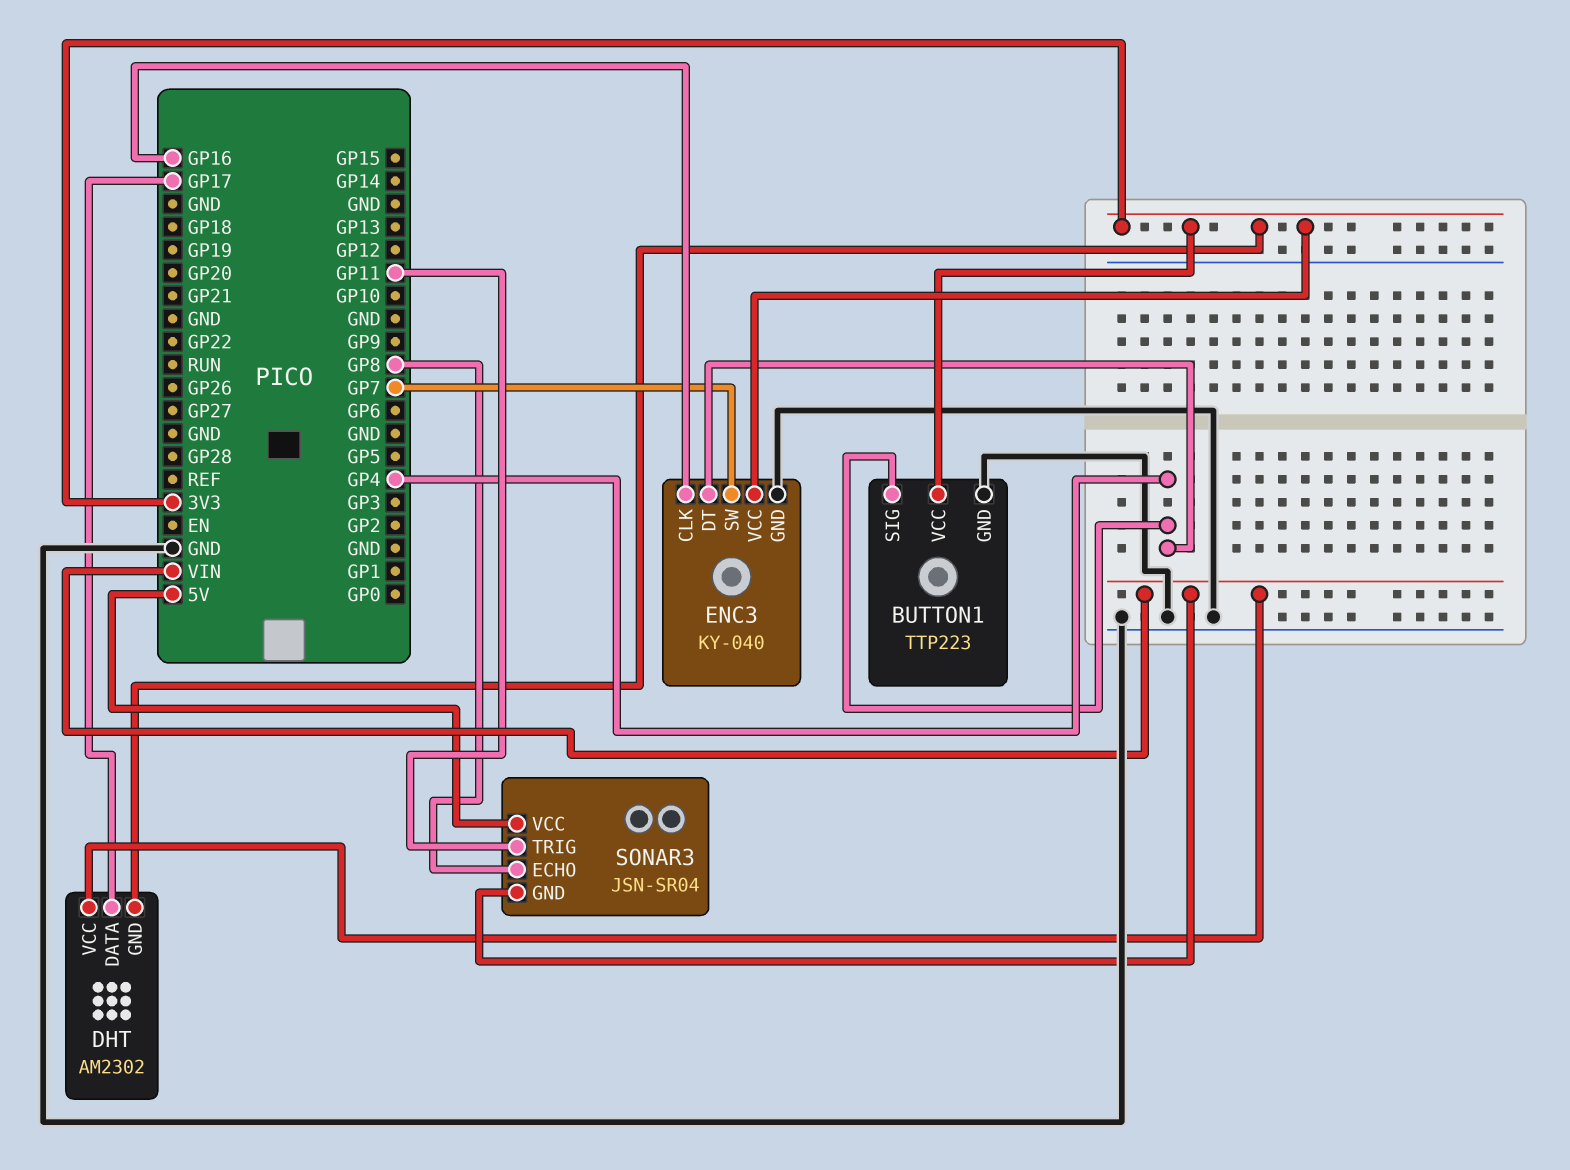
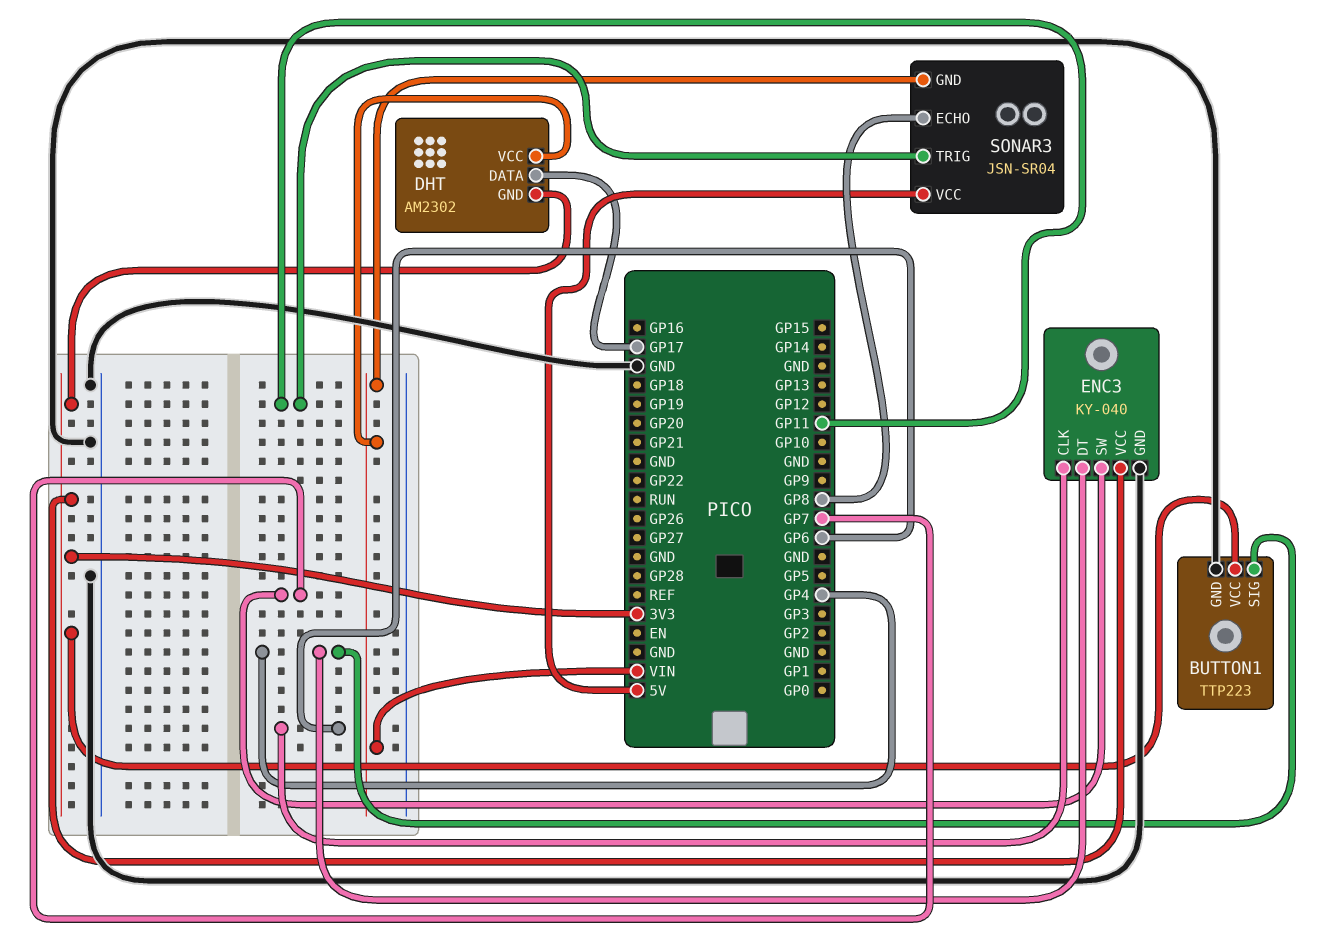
ENC3 pin CLK: GP16 -> GP6

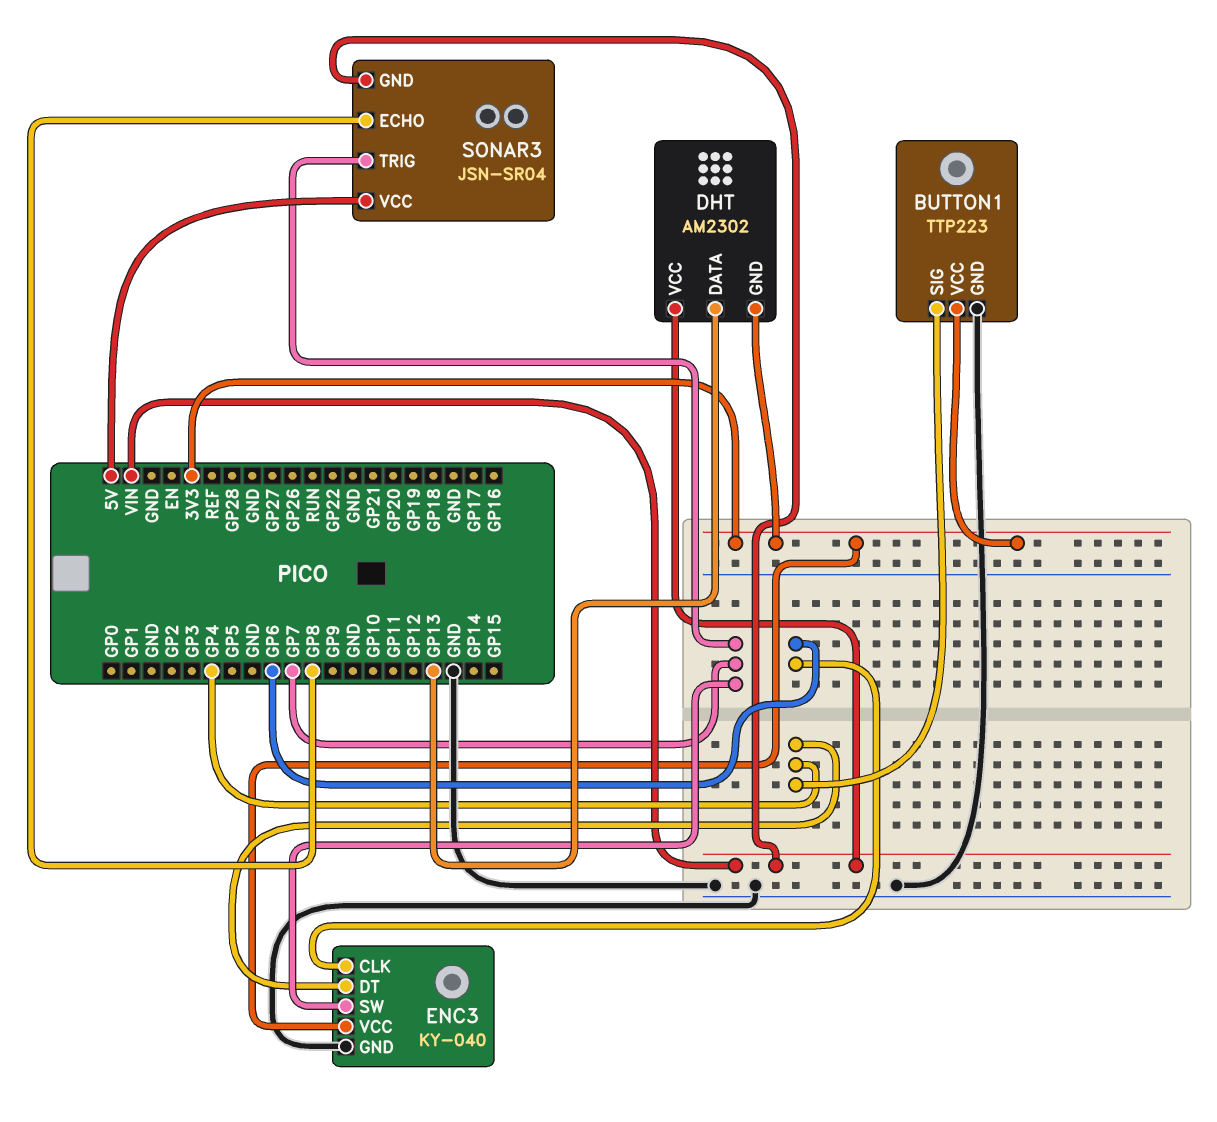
DHT pin DATA: GP17 -> GP13
SONAR3 pin TRIG: GP11 -> GP7

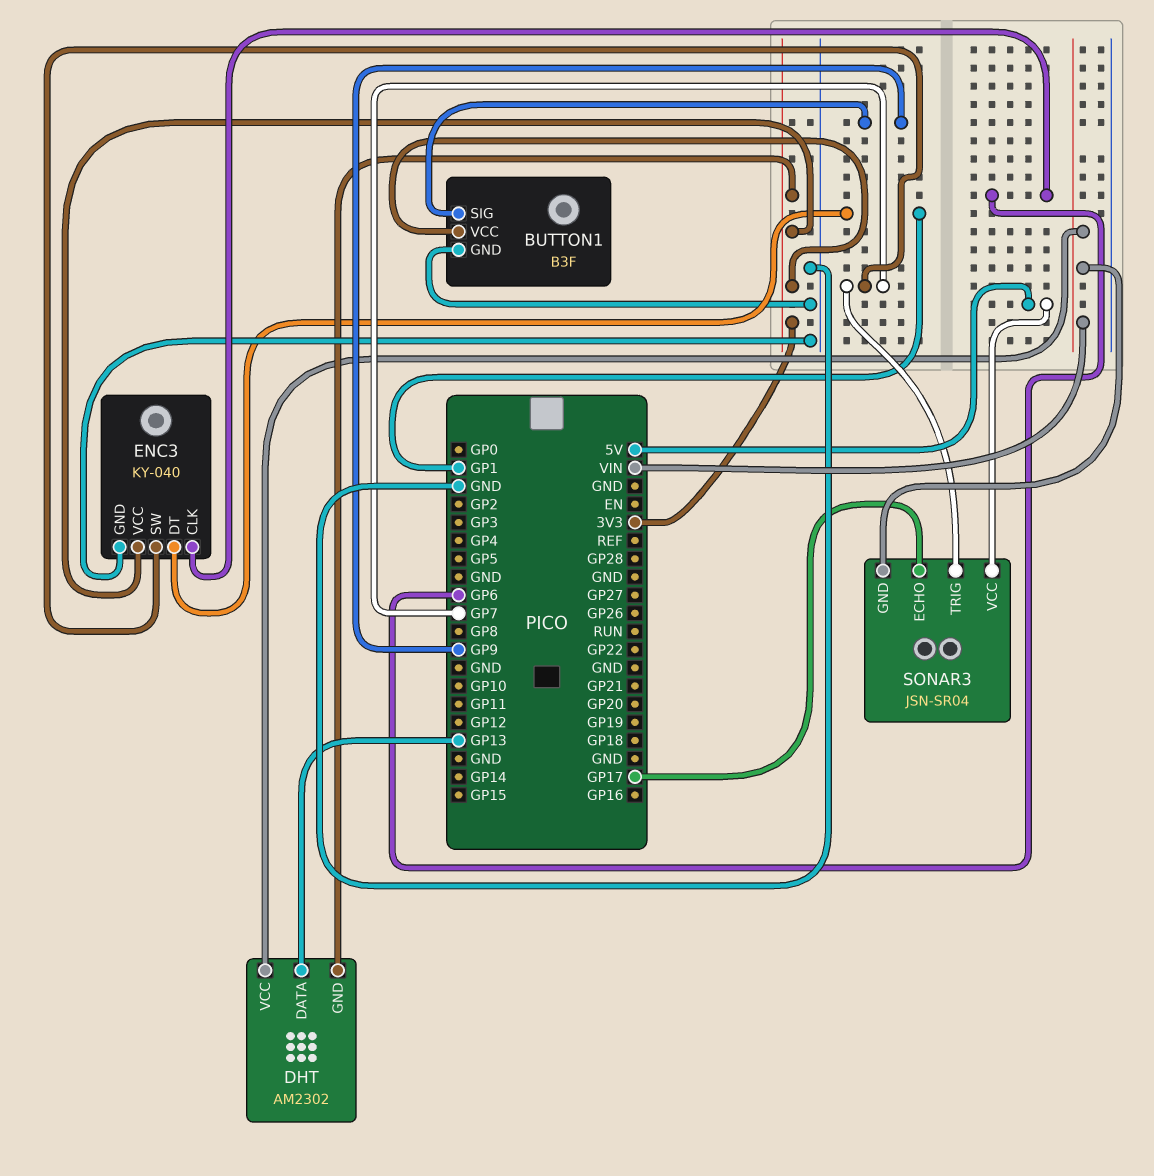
BUTTON1: TTP223 -> B3F
BUTTON1 pin SIG: GP4 -> GP9
ENC3 pin DT: GP4 -> GP1
SONAR3 pin ECHO: GP8 -> GP17

